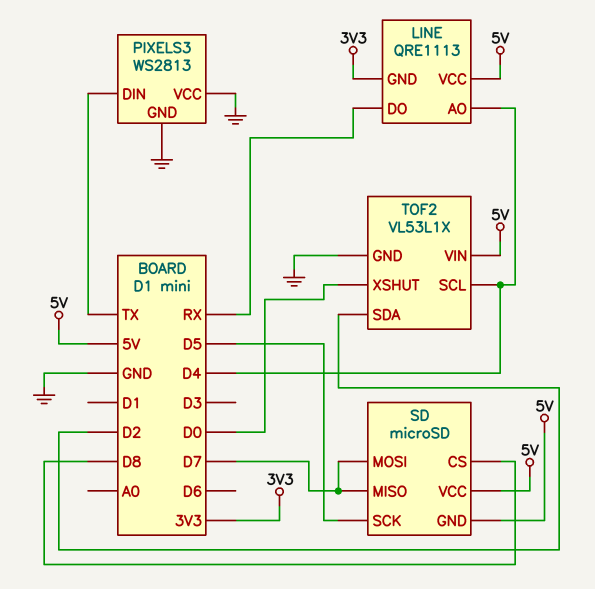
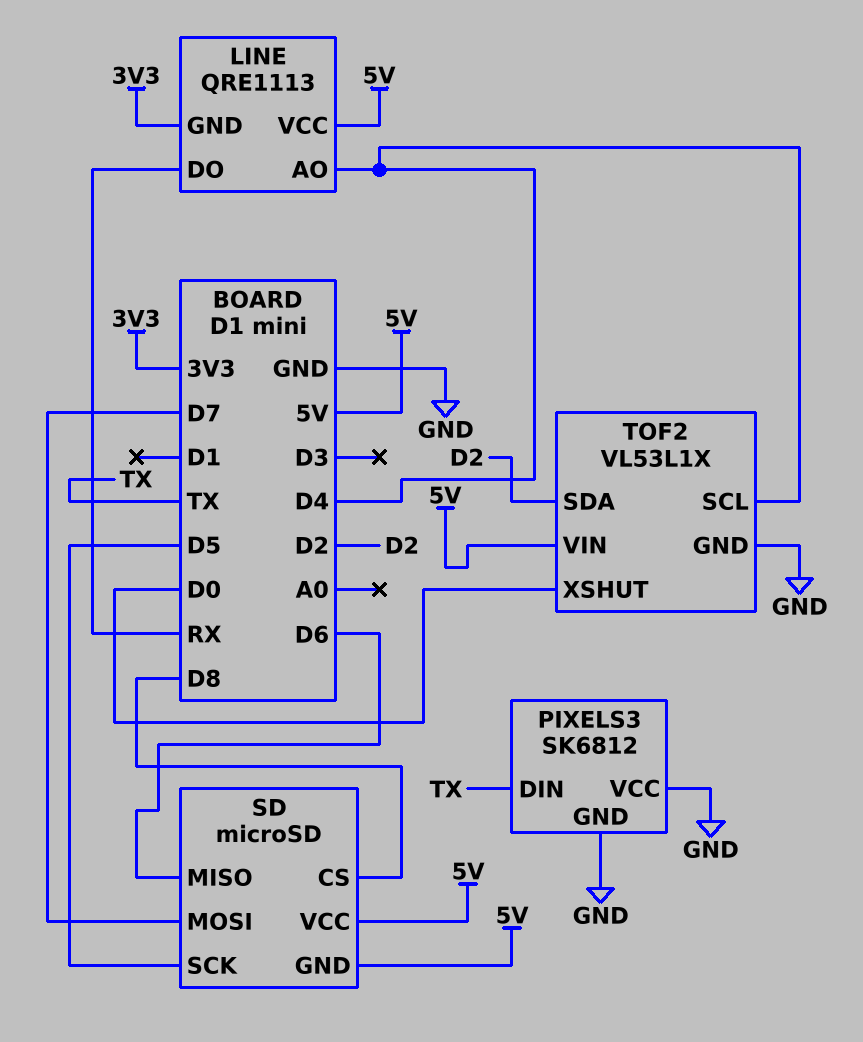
PIXELS3: WS2813 -> SK6812
SD pin MISO: D7 -> D6

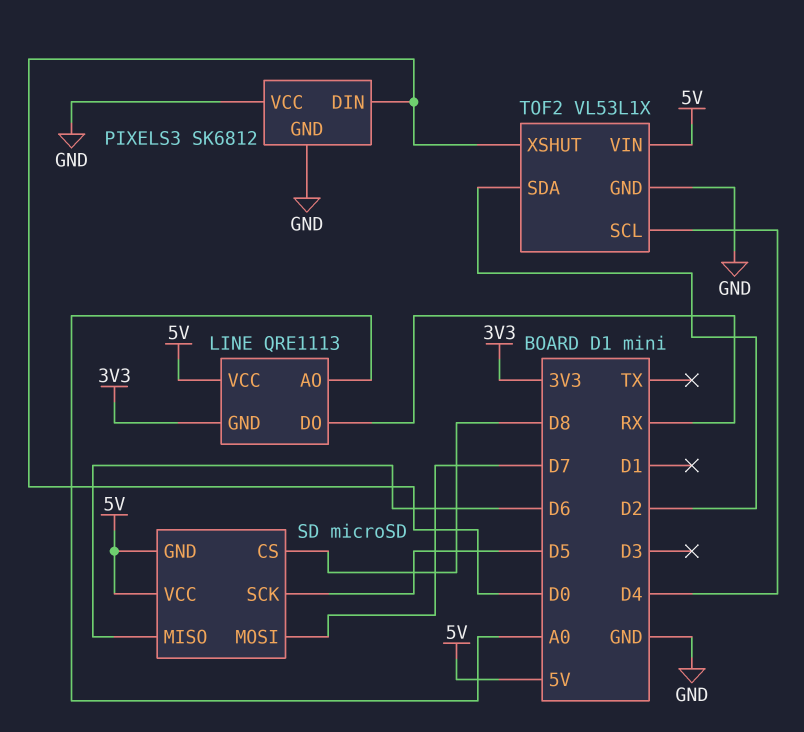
LINE pin AO: D4 -> A0
PIXELS3 pin DIN: TX -> D0

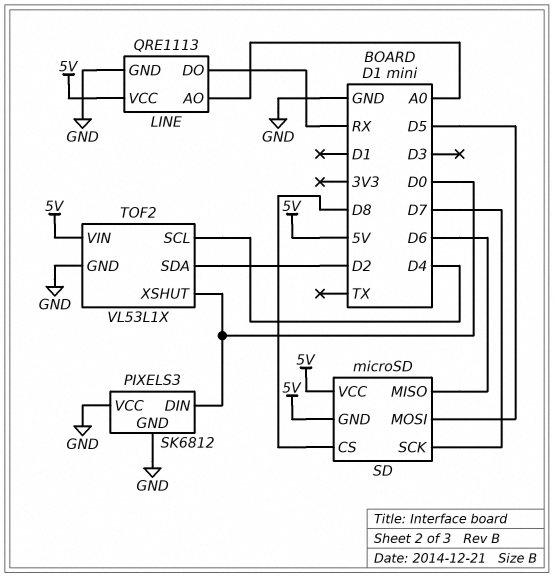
LINE pin GND: 3V3 -> GND
SD pin MOSI: D7 -> D5
SD pin SCK: D5 -> D7

